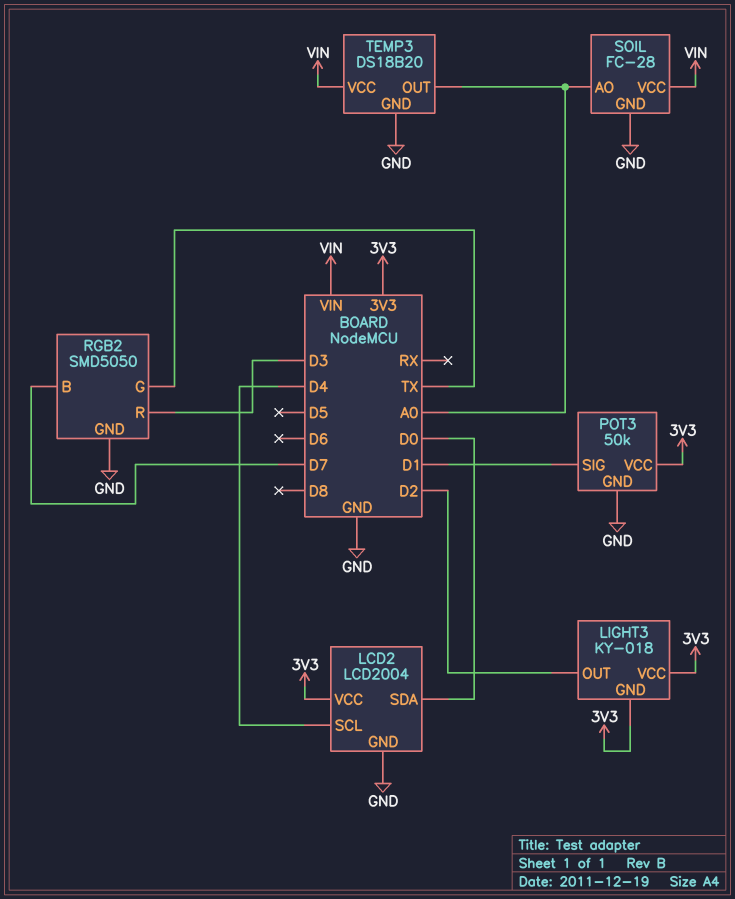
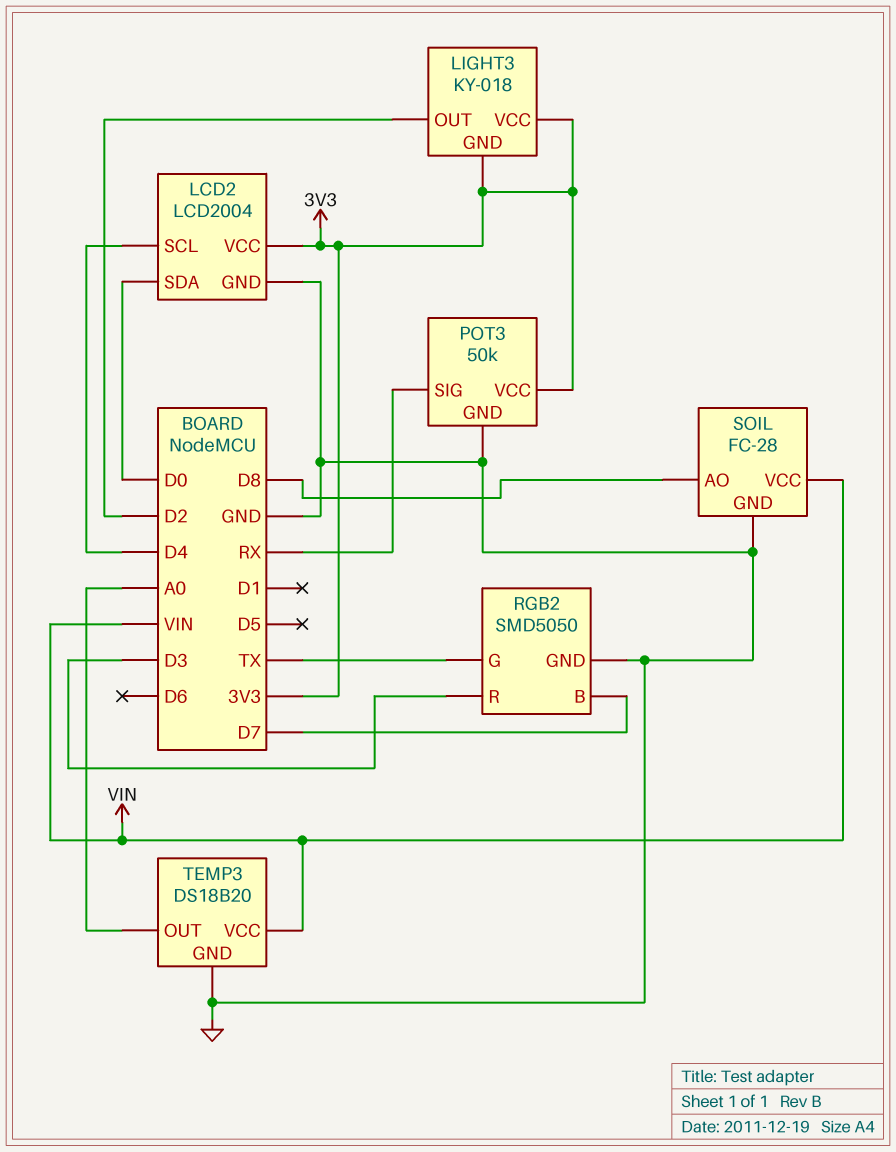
POT3 pin SIG: D1 -> RX
SOIL pin AO: A0 -> D8

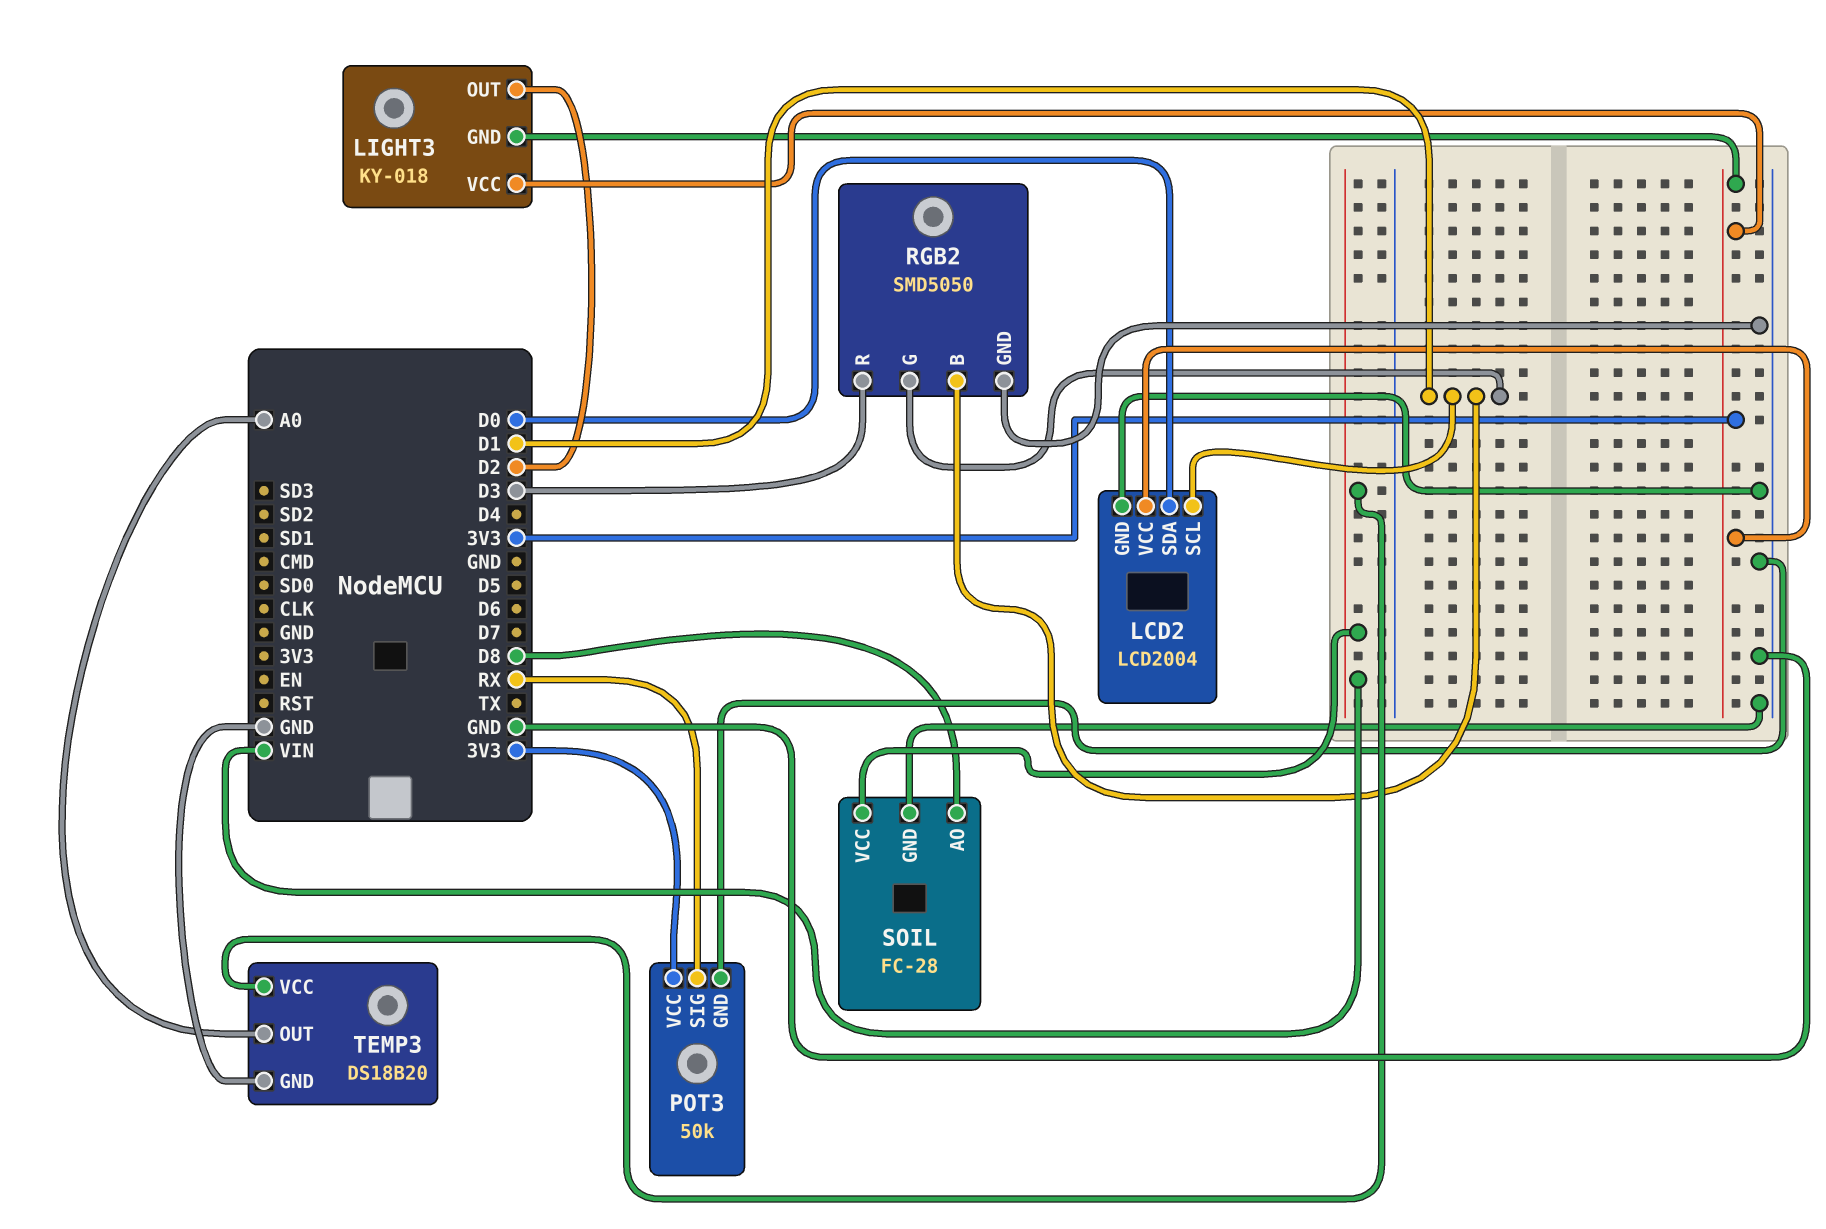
LCD2 pin SCL: D4 -> D1
RGB2 pin B: D7 -> D1
RGB2 pin G: TX -> D1

